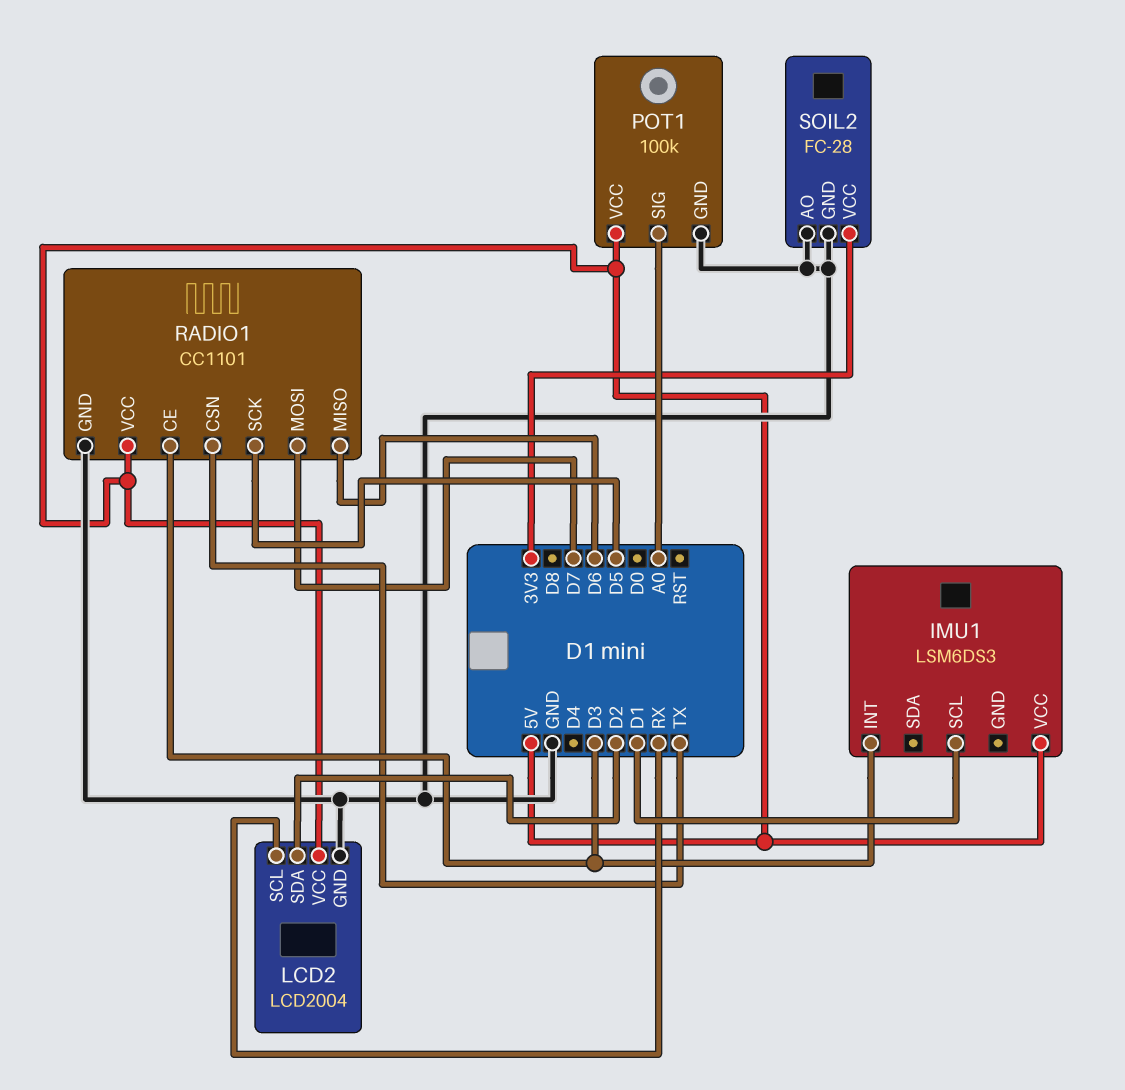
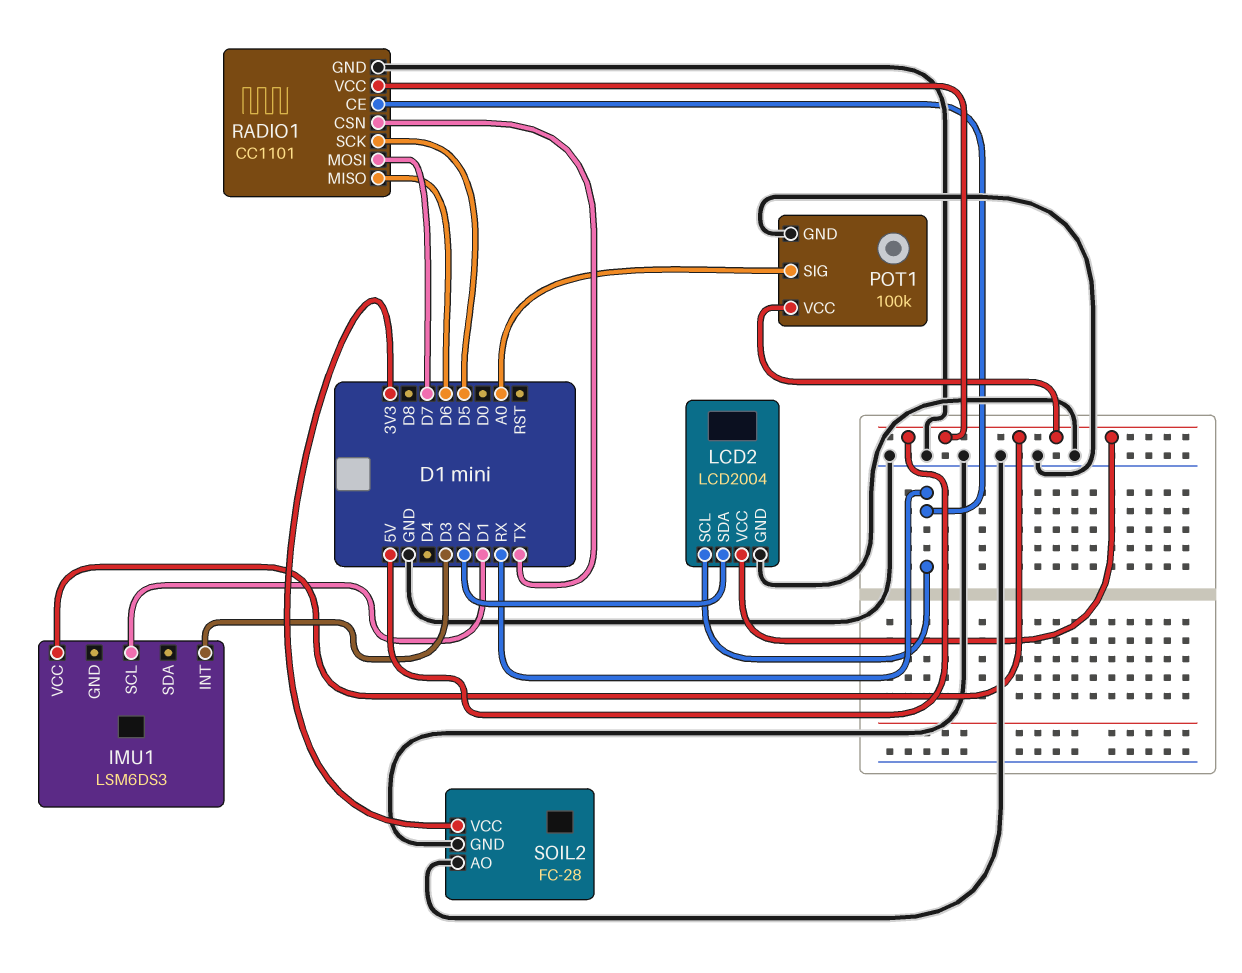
RADIO1 pin CE: D3 -> RX

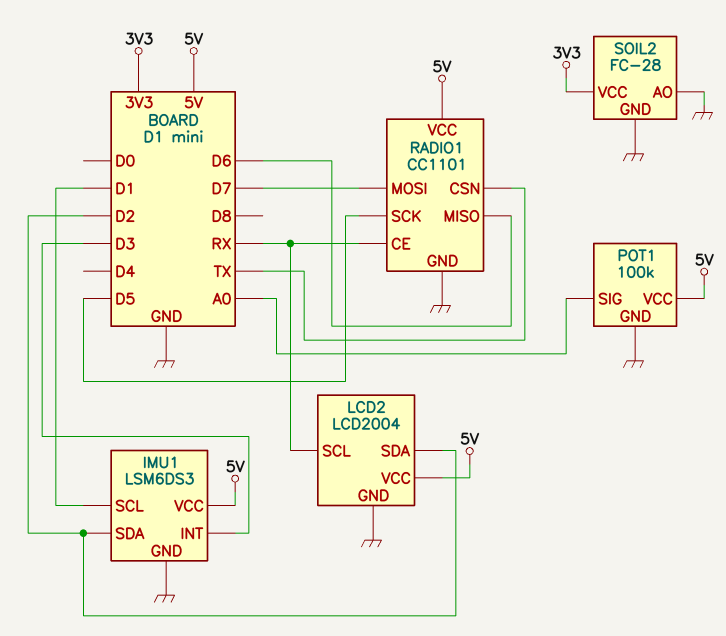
IMU1 pin GND: none -> GND
IMU1 pin SDA: none -> D2

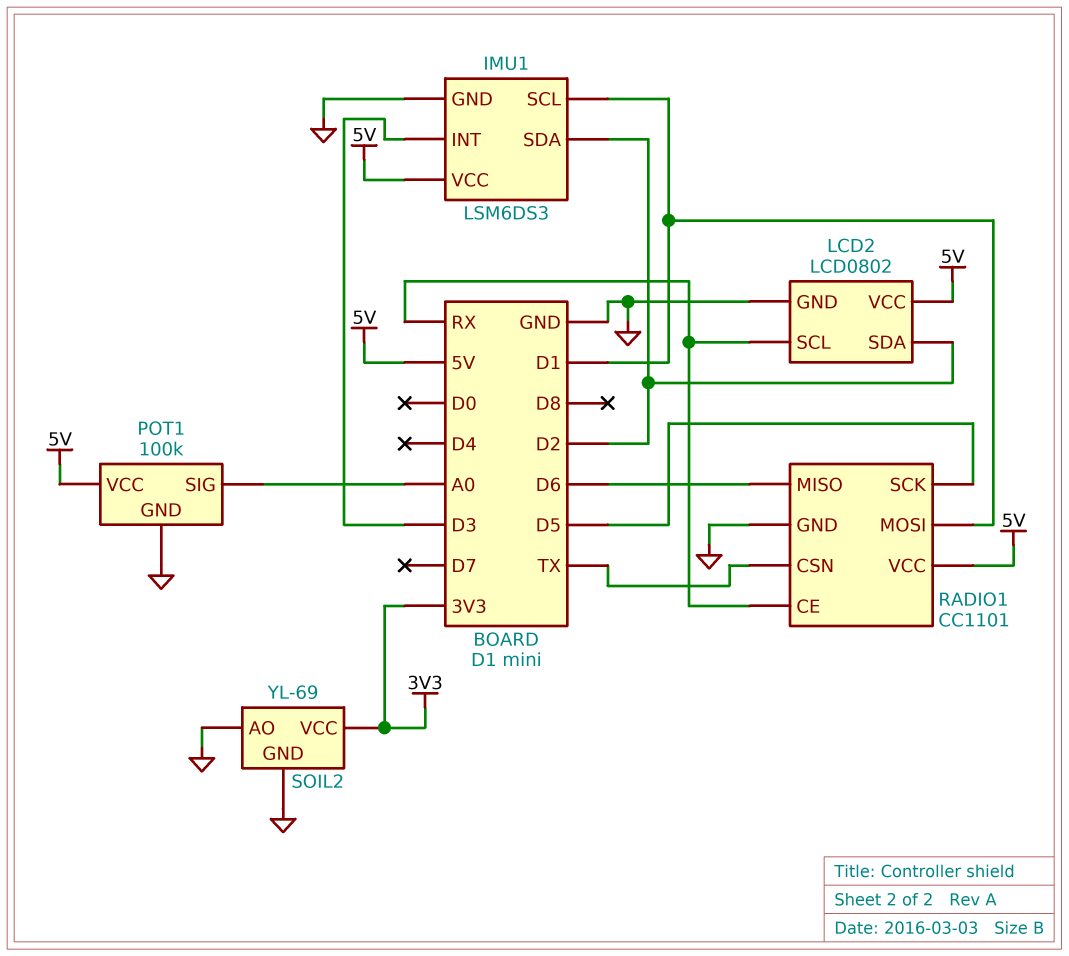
LCD2: LCD2004 -> LCD0802
RADIO1 pin MOSI: D7 -> D1
SOIL2: FC-28 -> YL-69

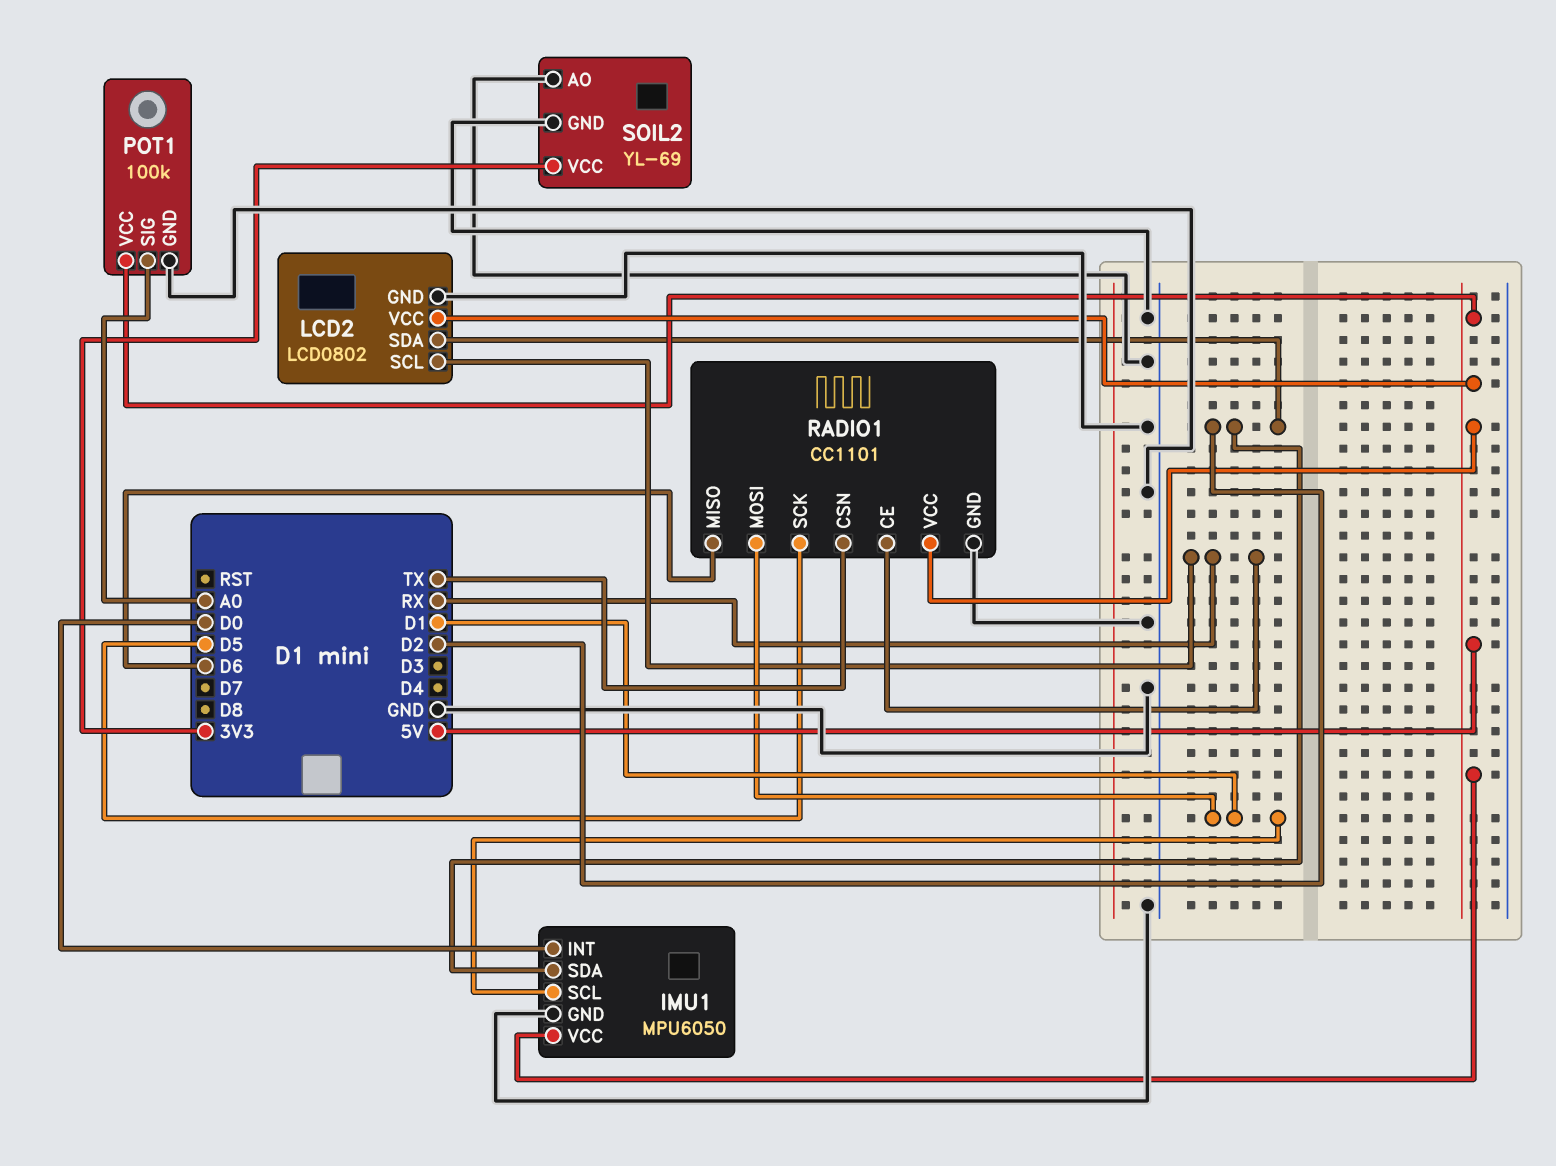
IMU1: LSM6DS3 -> MPU6050
IMU1 pin INT: D3 -> D0

